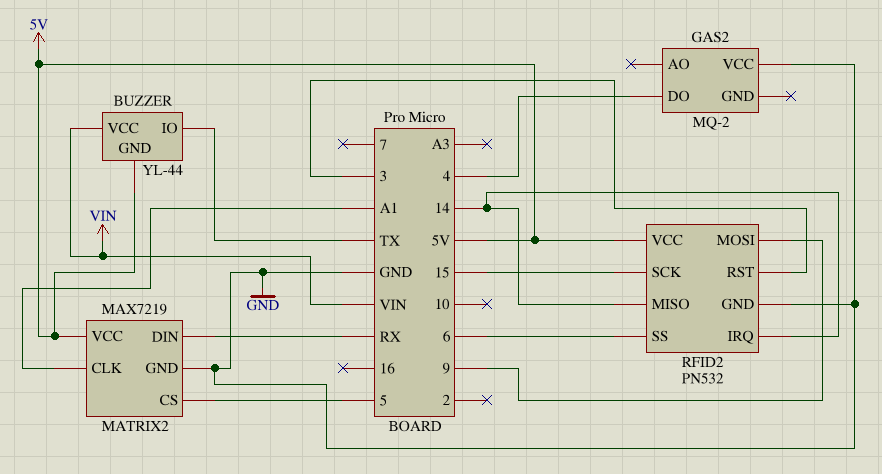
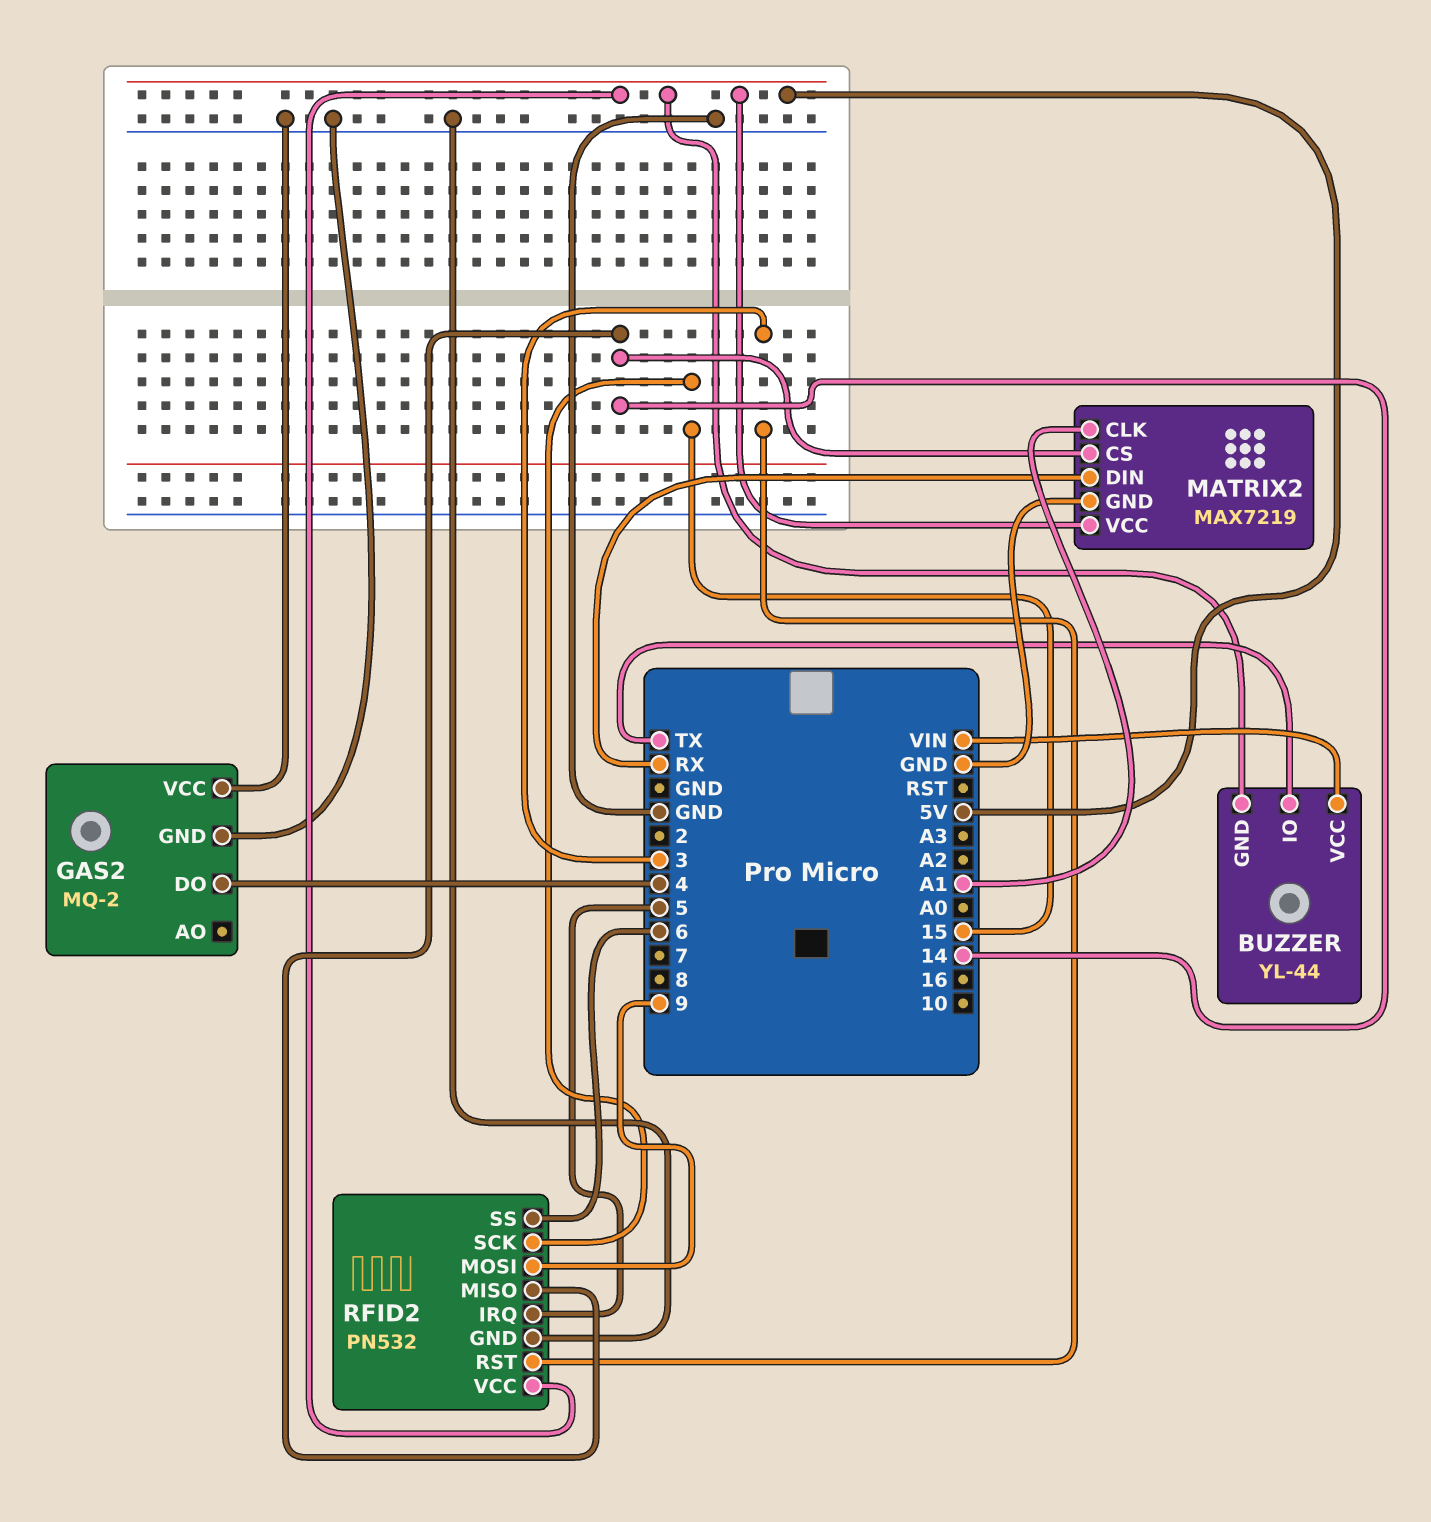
GAS2 pin GND: none -> GND
MATRIX2 pin CS: 5 -> 14
RFID2 pin IRQ: 14 -> 5

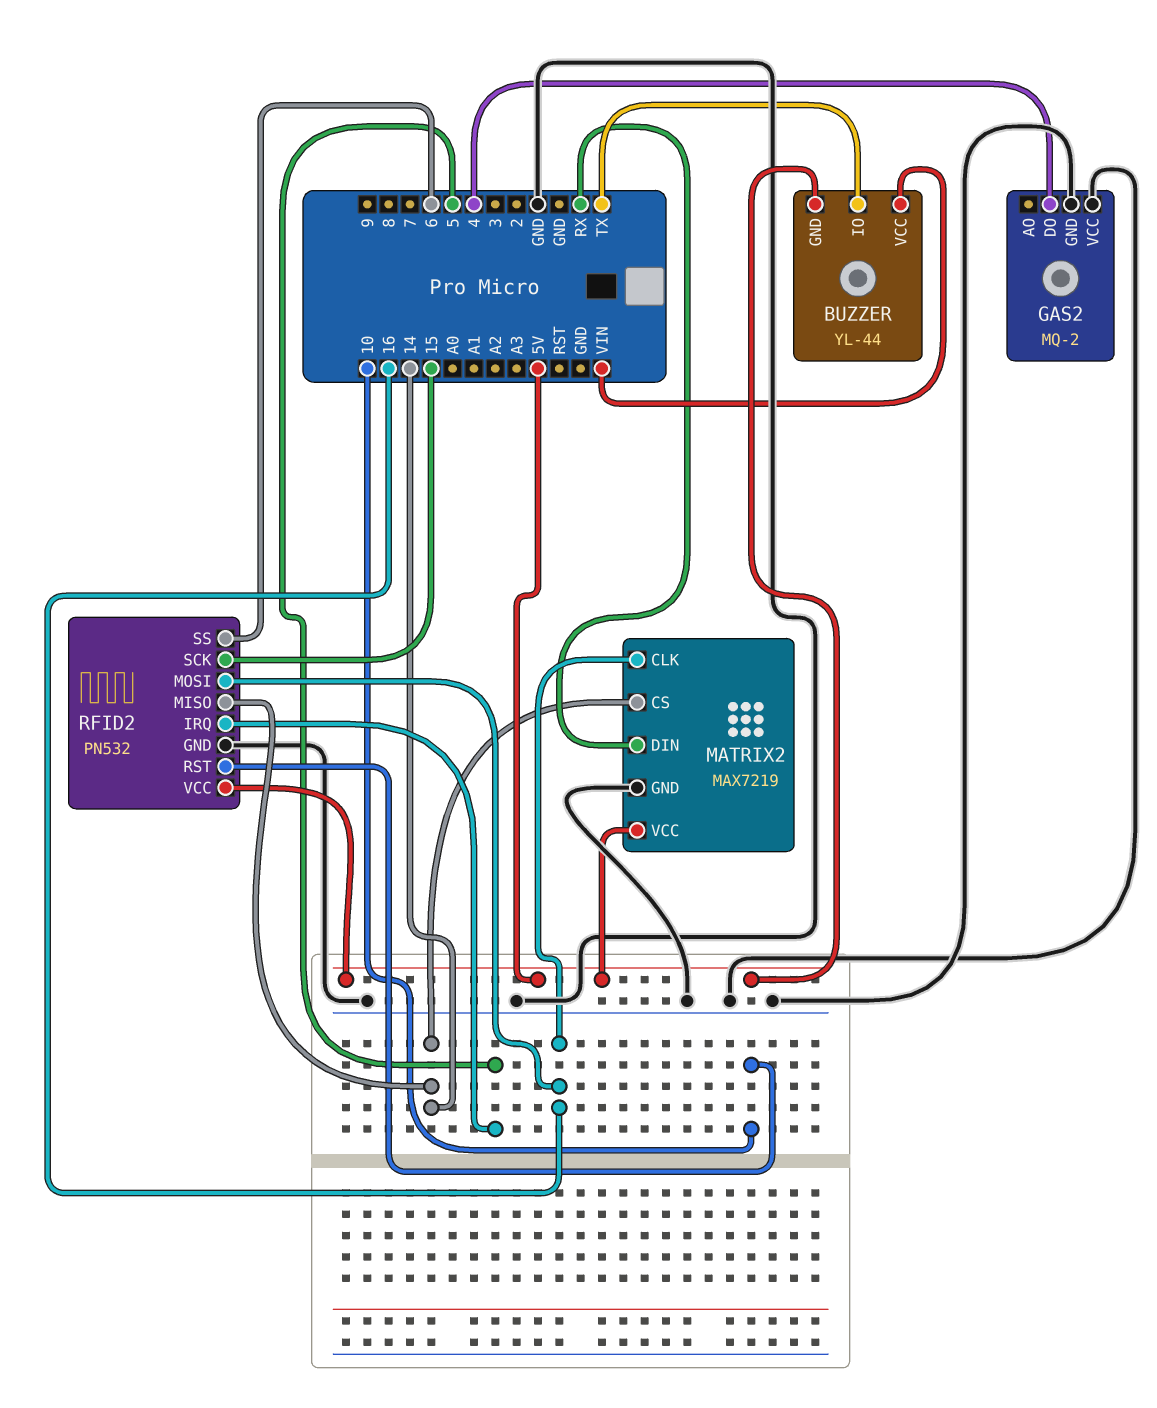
MATRIX2 pin CLK: A1 -> 16
RFID2 pin MOSI: 9 -> 16
RFID2 pin RST: 3 -> 10

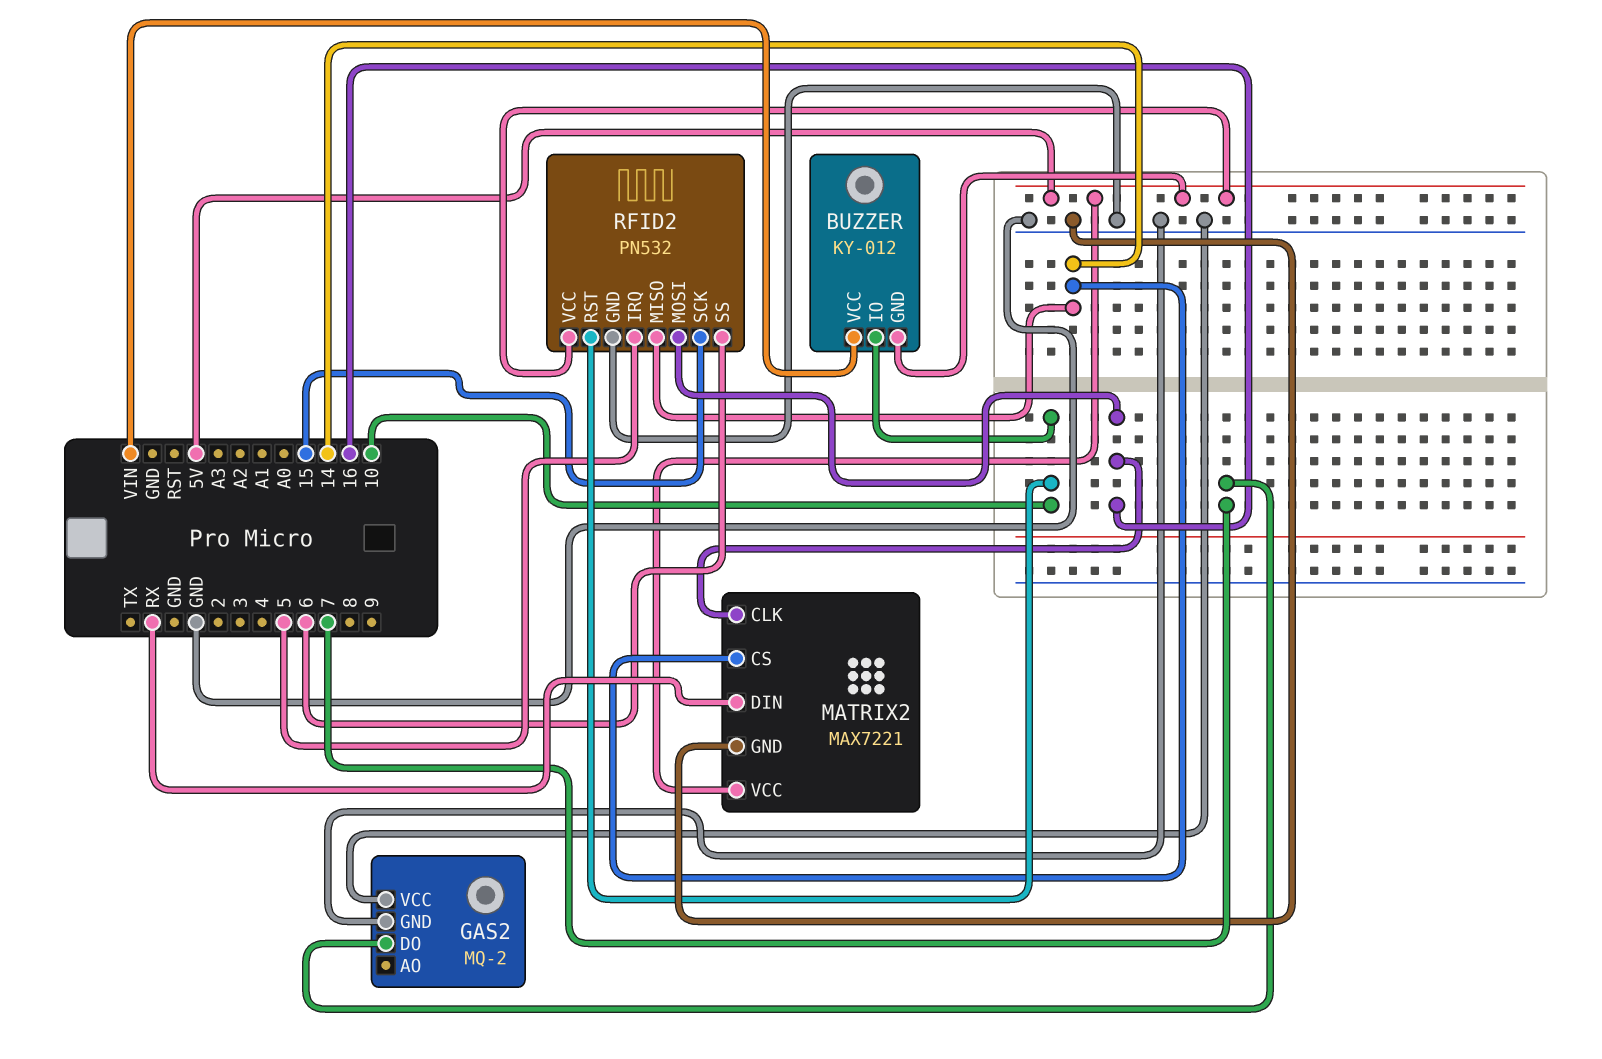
BUZZER: YL-44 -> KY-012
BUZZER pin IO: TX -> 10
GAS2 pin DO: 4 -> 7
MATRIX2: MAX7219 -> MAX7221

